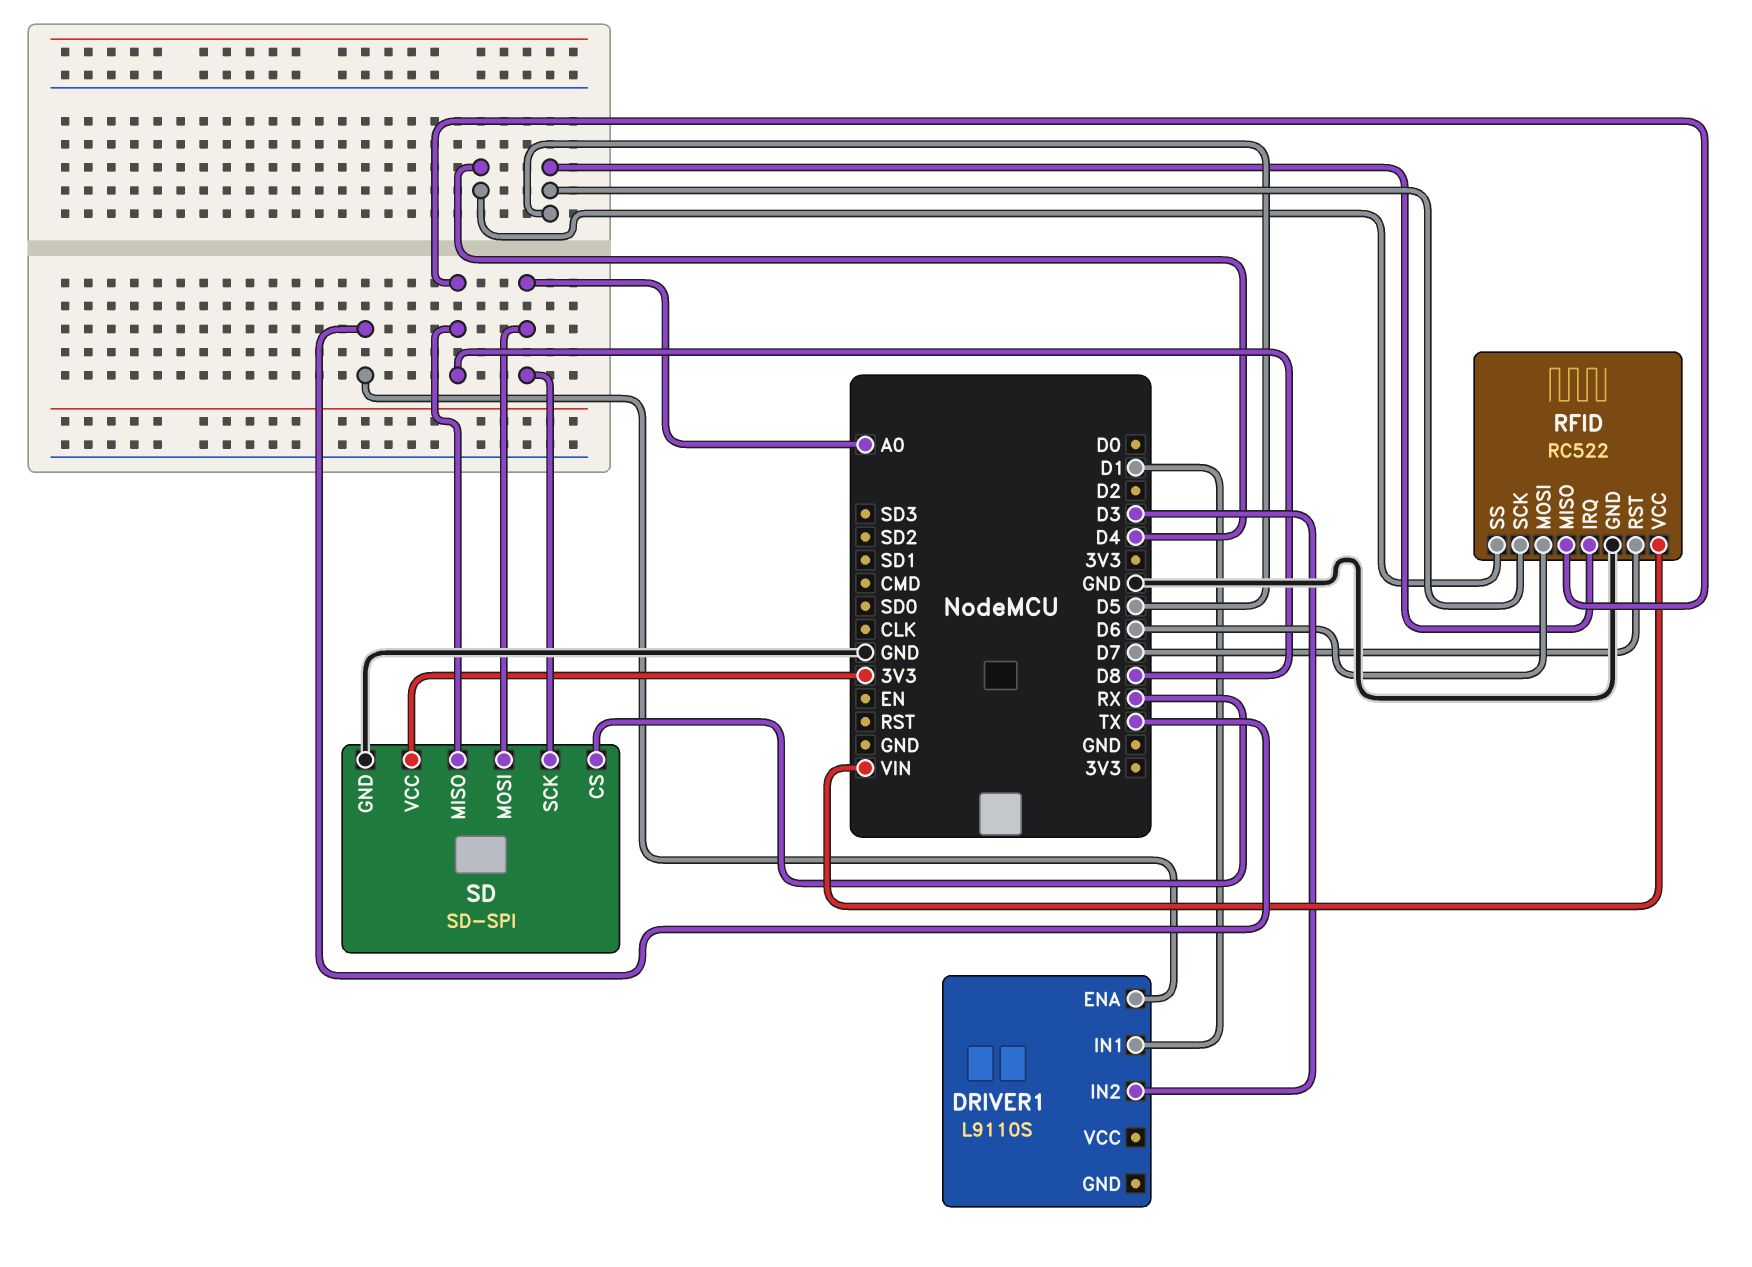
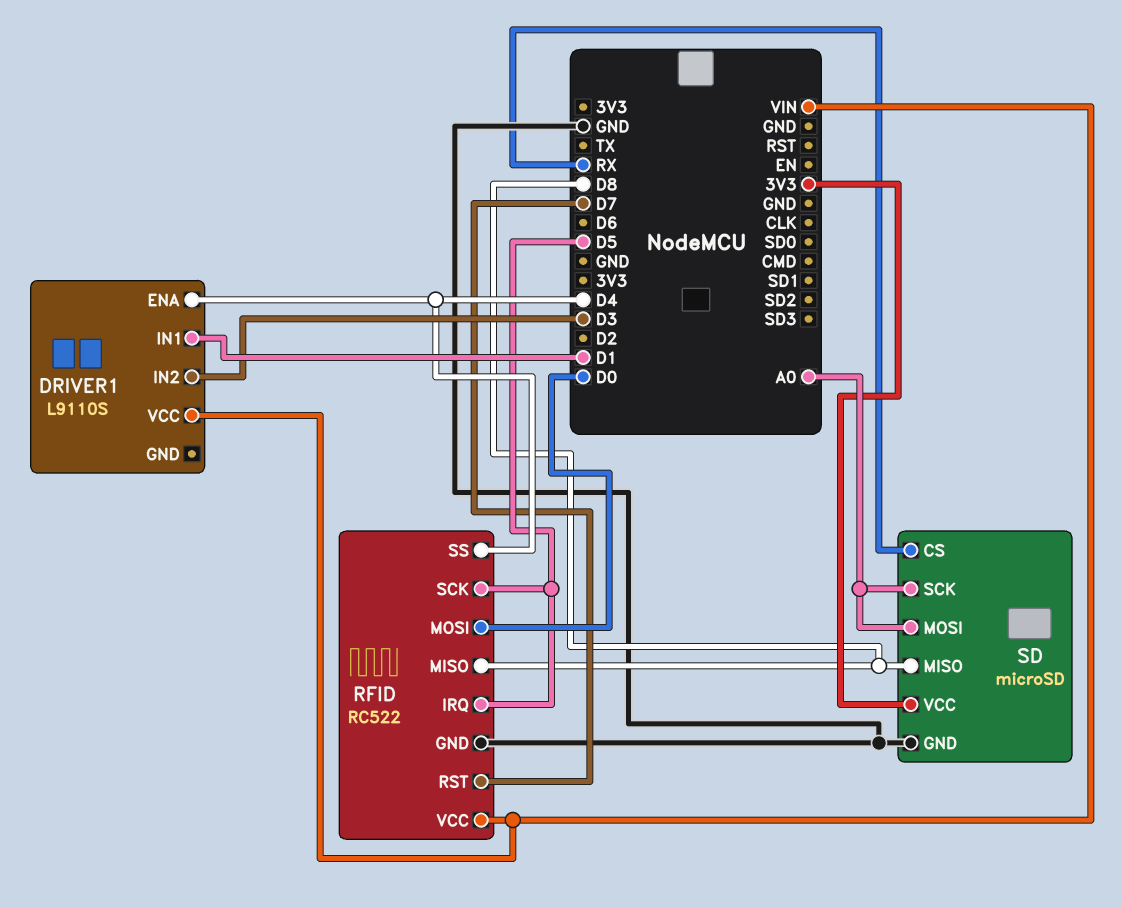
DRIVER1 pin ENA: TX -> D4
DRIVER1 pin VCC: none -> VIN
RFID pin MOSI: D6 -> D0
SD: SD-SPI -> microSD

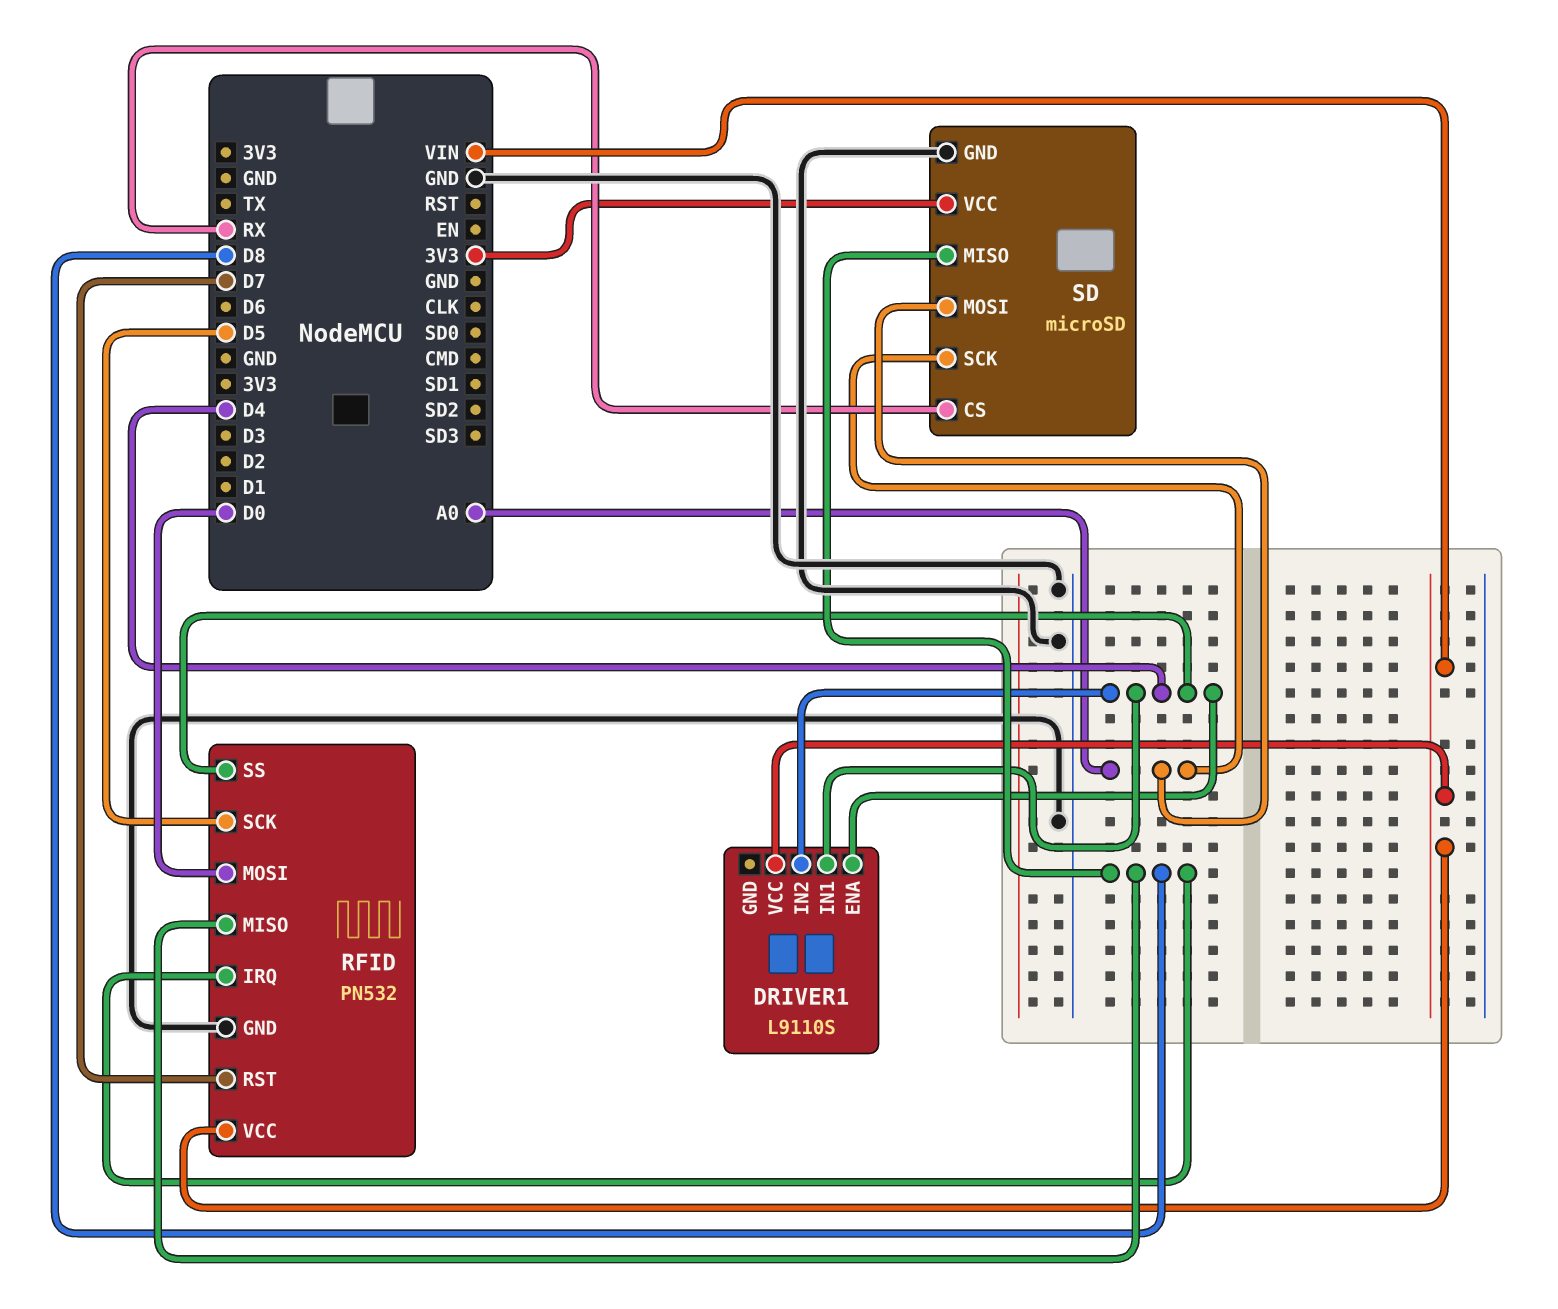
DRIVER1 pin IN1: D1 -> D4
DRIVER1 pin IN2: D3 -> D4
RFID: RC522 -> PN532
RFID pin IRQ: D5 -> D8

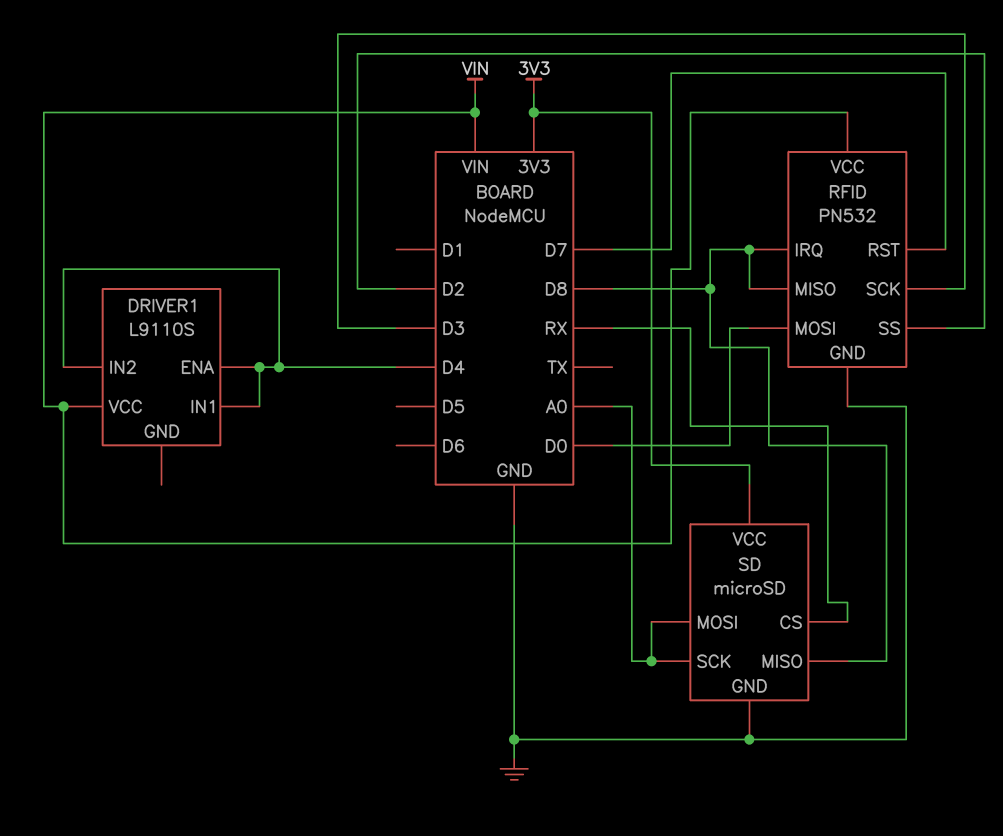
RFID pin SCK: D5 -> D3
RFID pin SS: D4 -> D2

